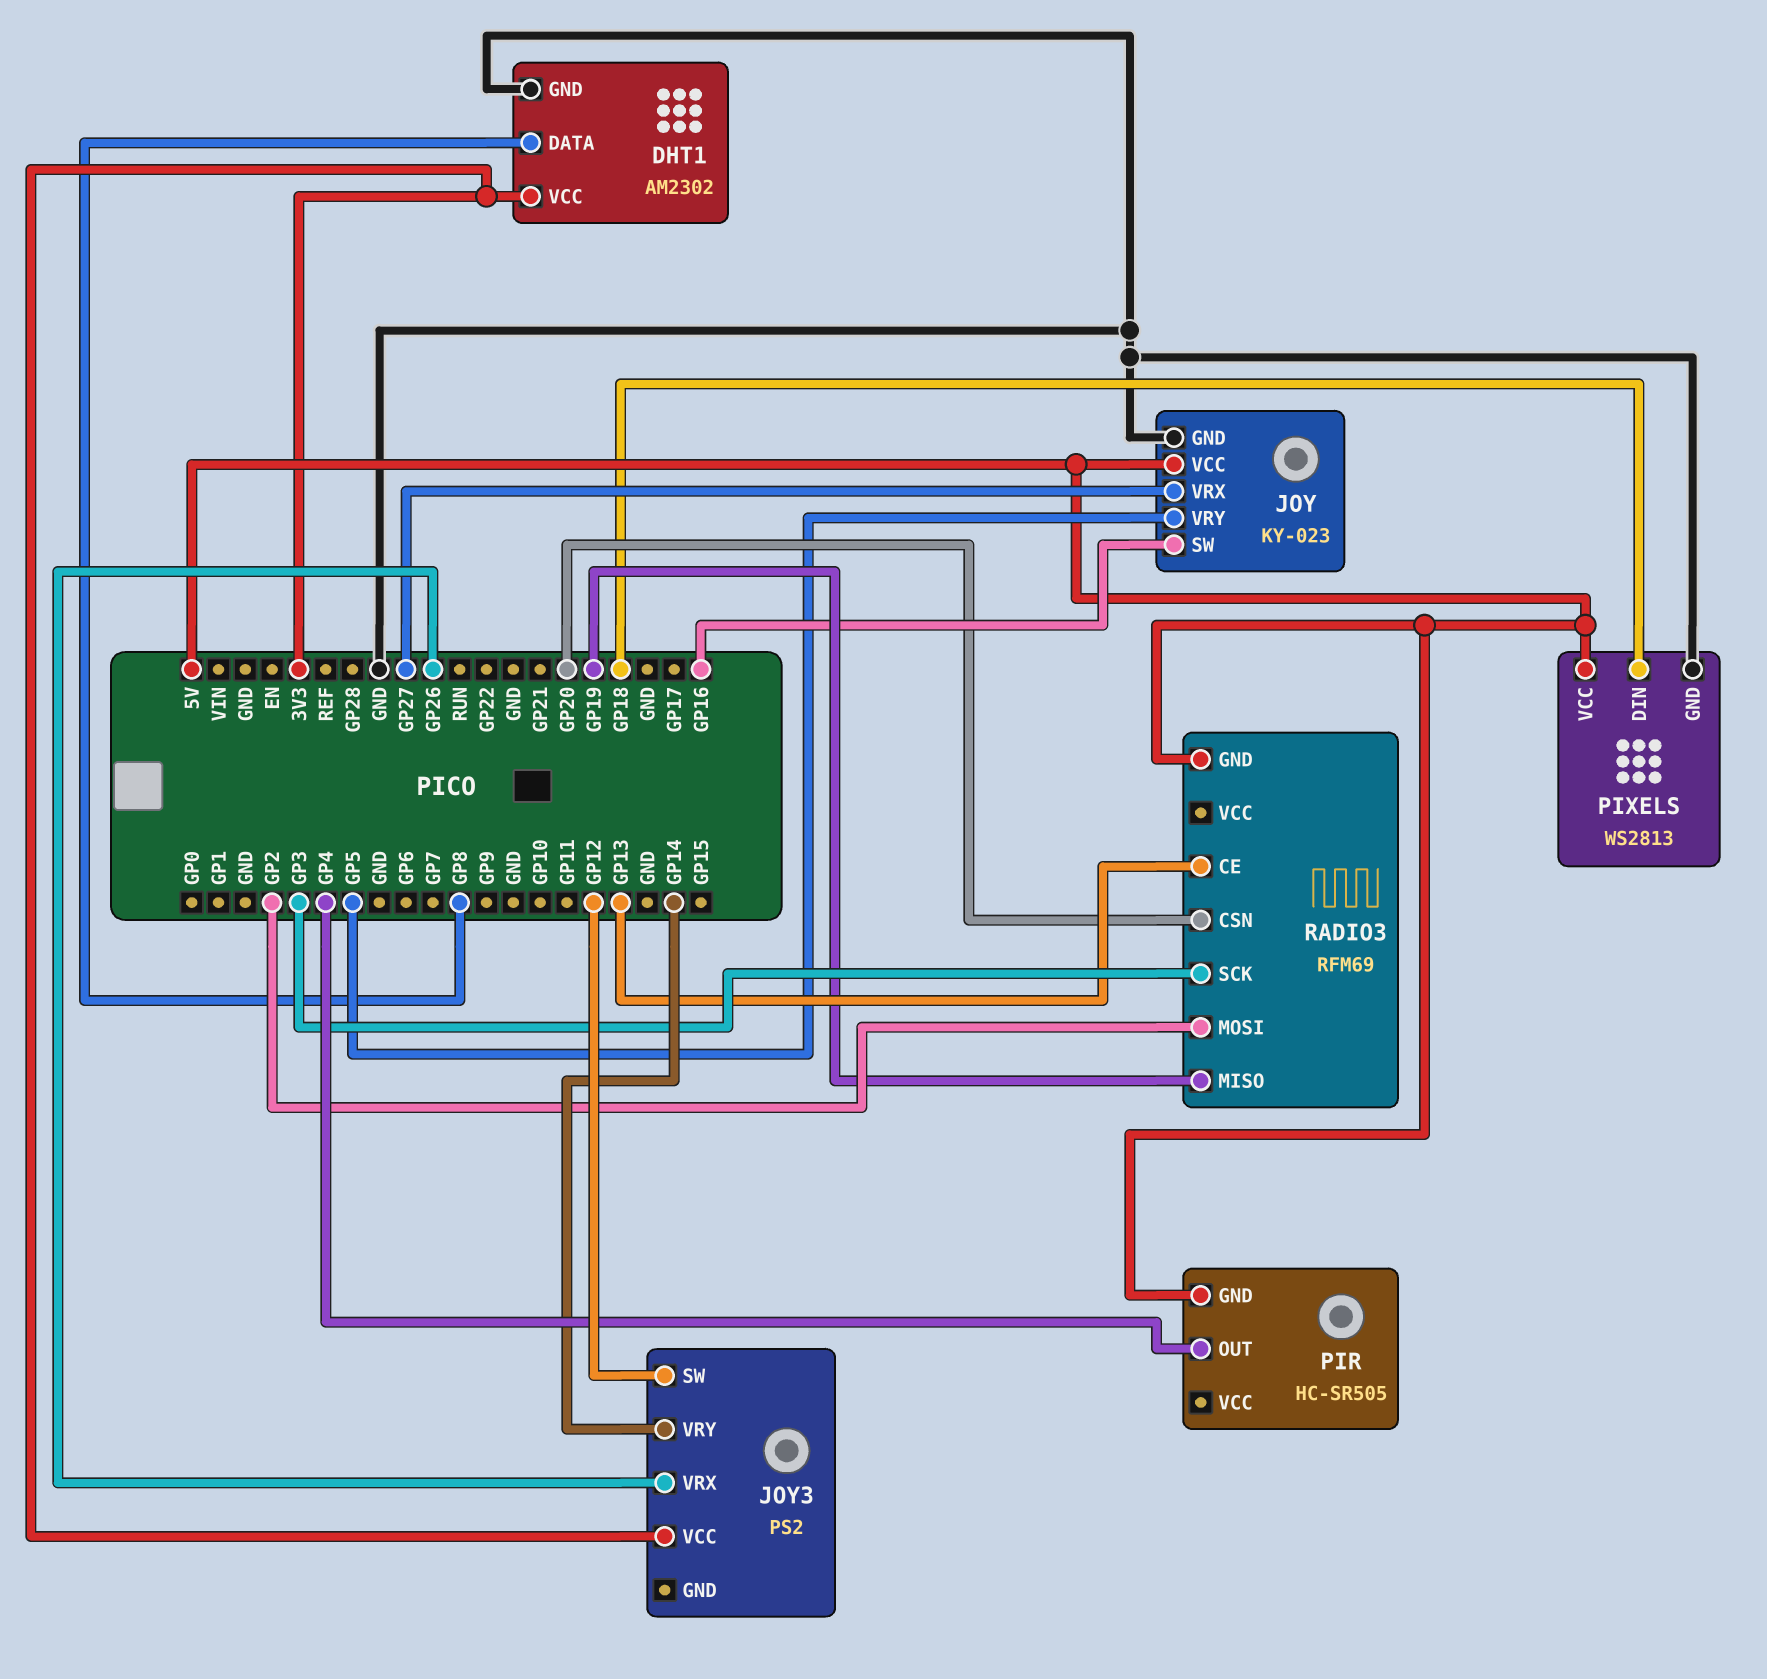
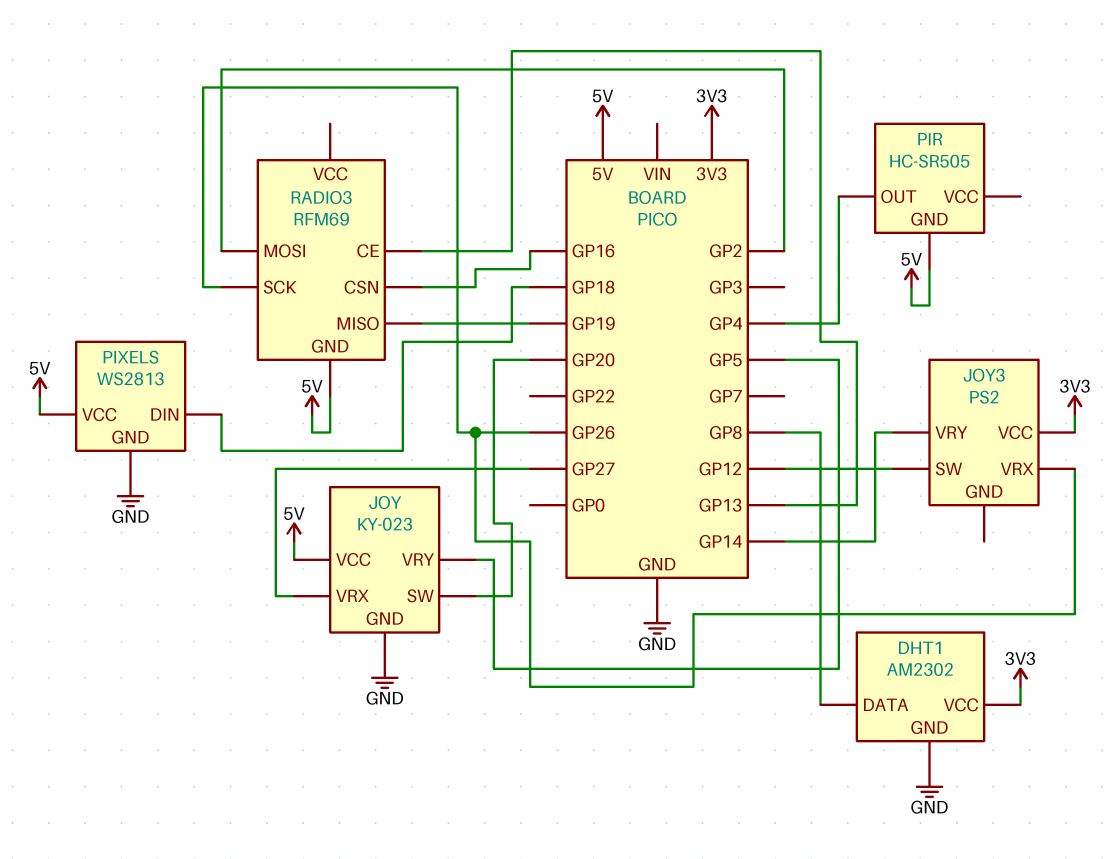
JOY pin SW: GP16 -> GP20
RADIO3 pin CSN: GP20 -> GP16
RADIO3 pin SCK: GP3 -> GP26

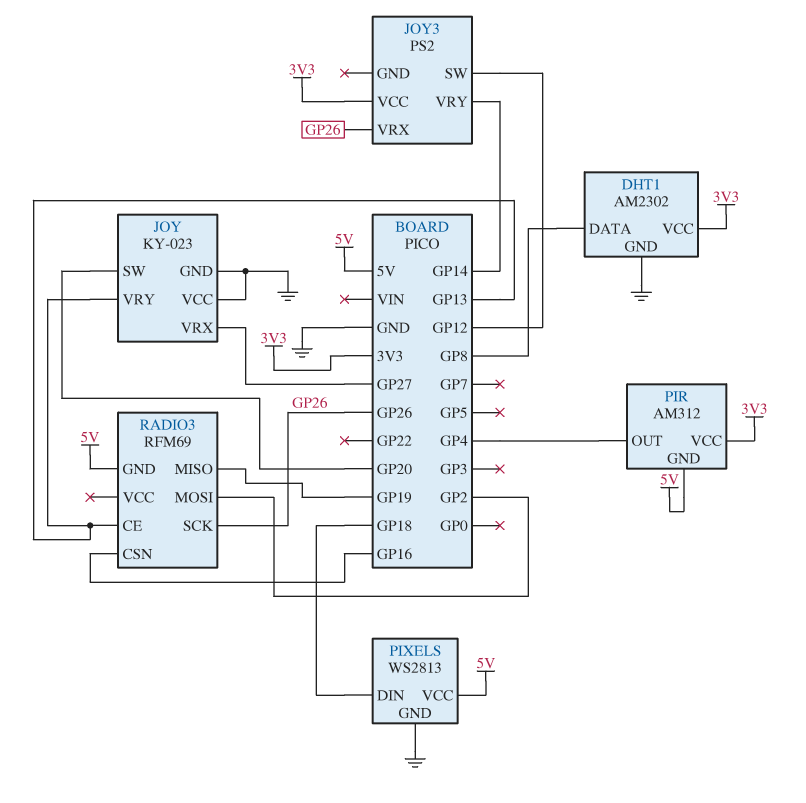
JOY pin VCC: 5V -> GND
JOY pin VRY: GP5 -> GP13
PIR: HC-SR505 -> AM312
PIR pin VCC: none -> 3V3

